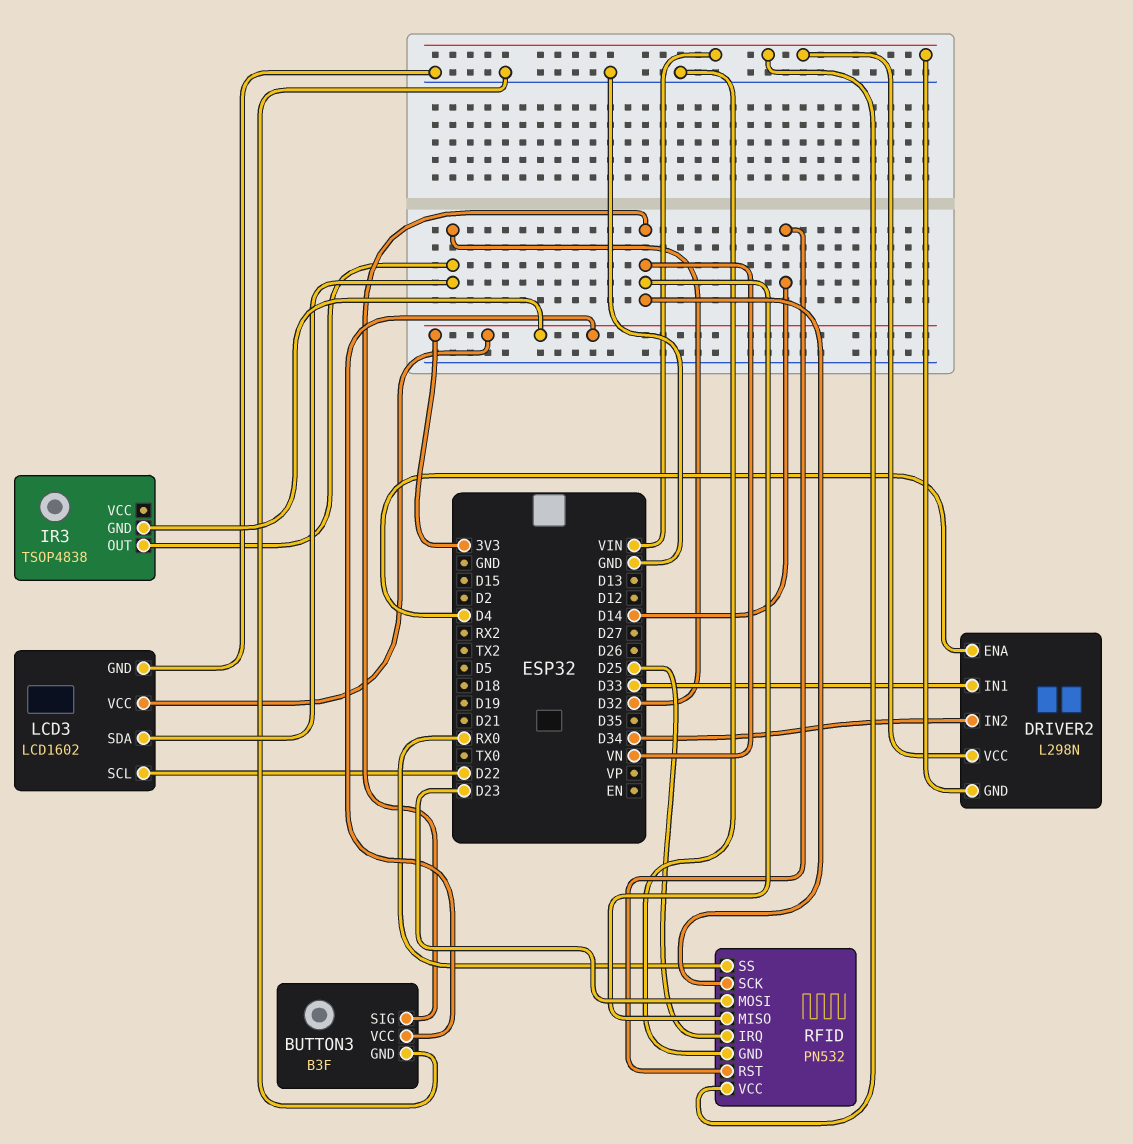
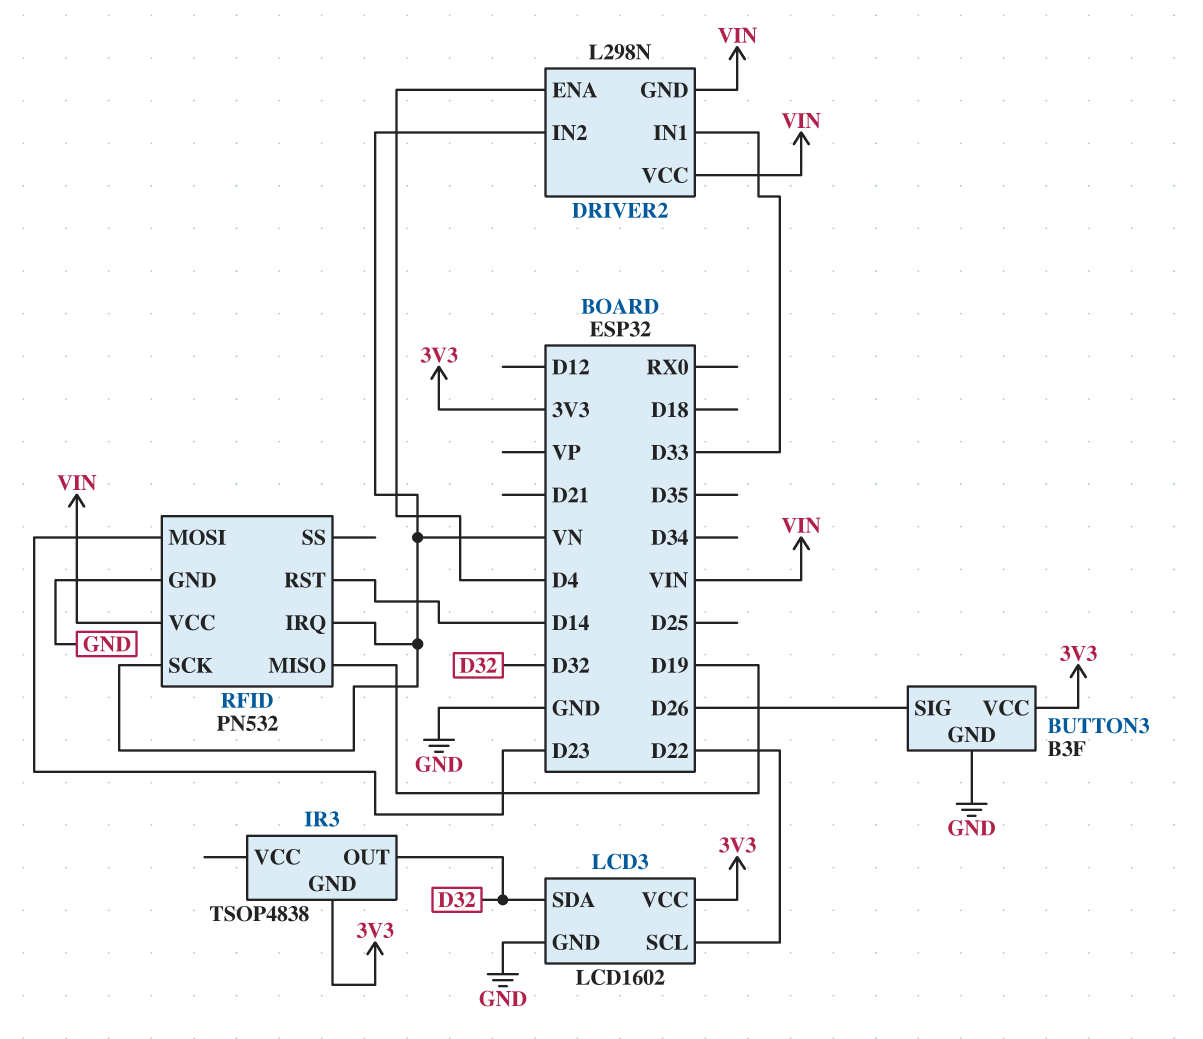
BUTTON3 pin SIG: VN -> D26
DRIVER2 pin IN2: D34 -> VN
RFID pin IRQ: D25 -> VN
RFID pin MISO: VN -> D19
RFID pin SS: RX0 -> none

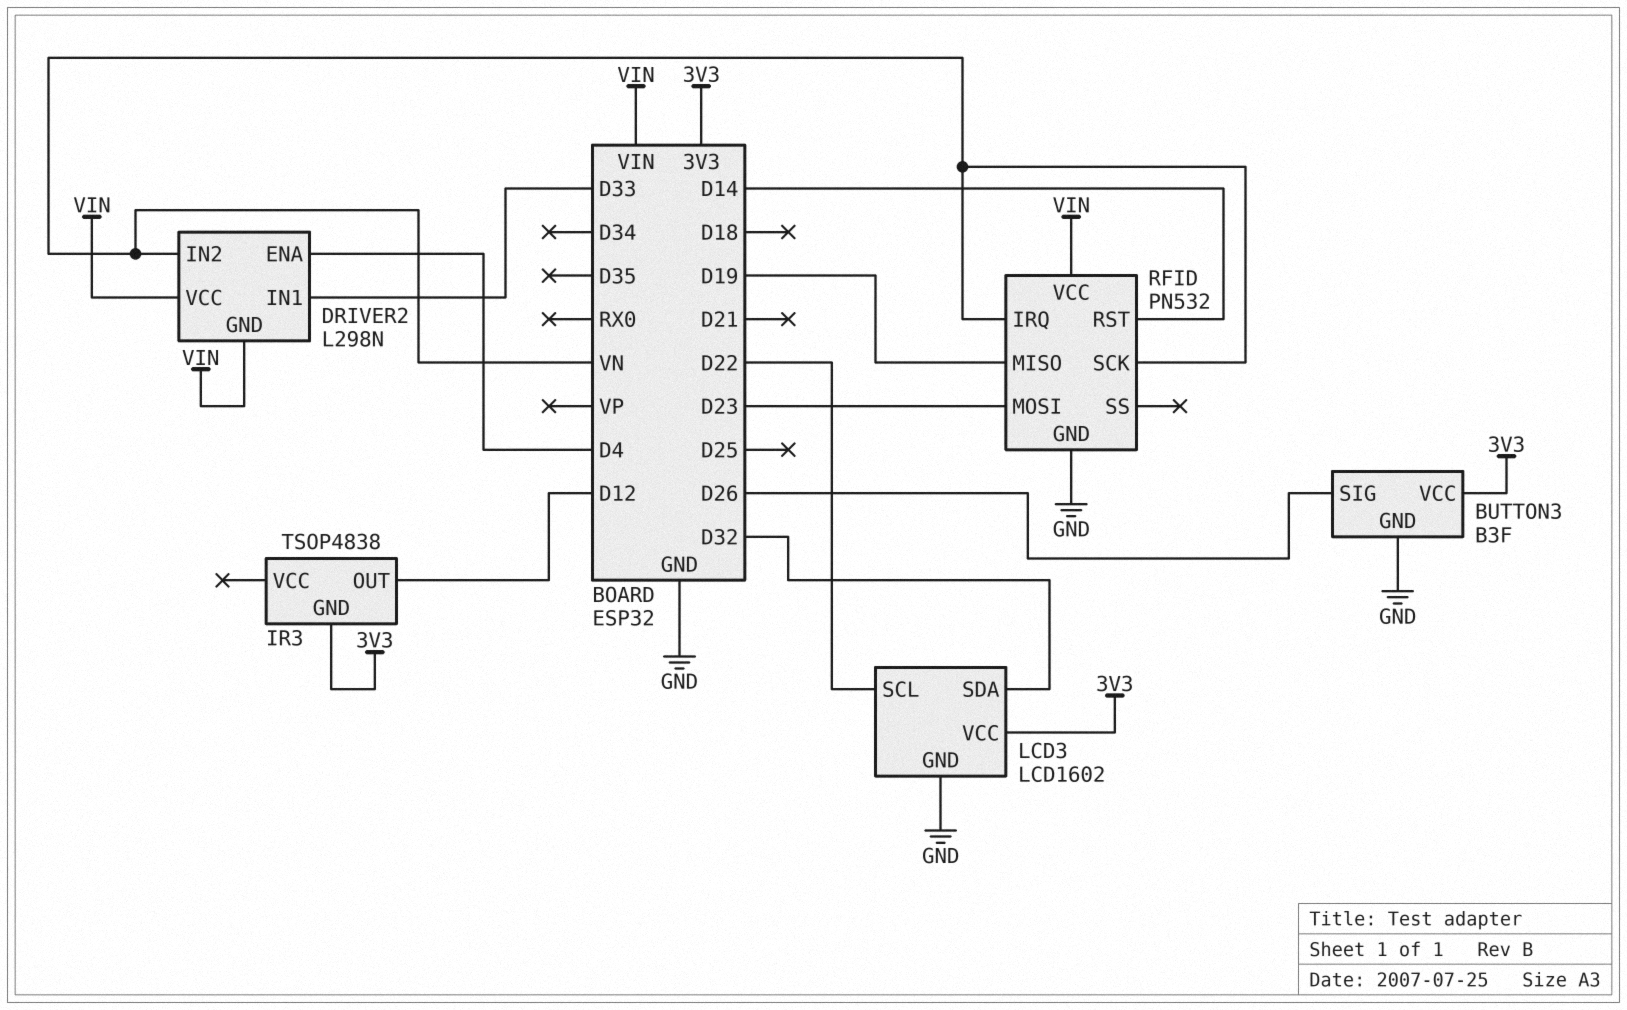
IR3 pin OUT: D32 -> D12

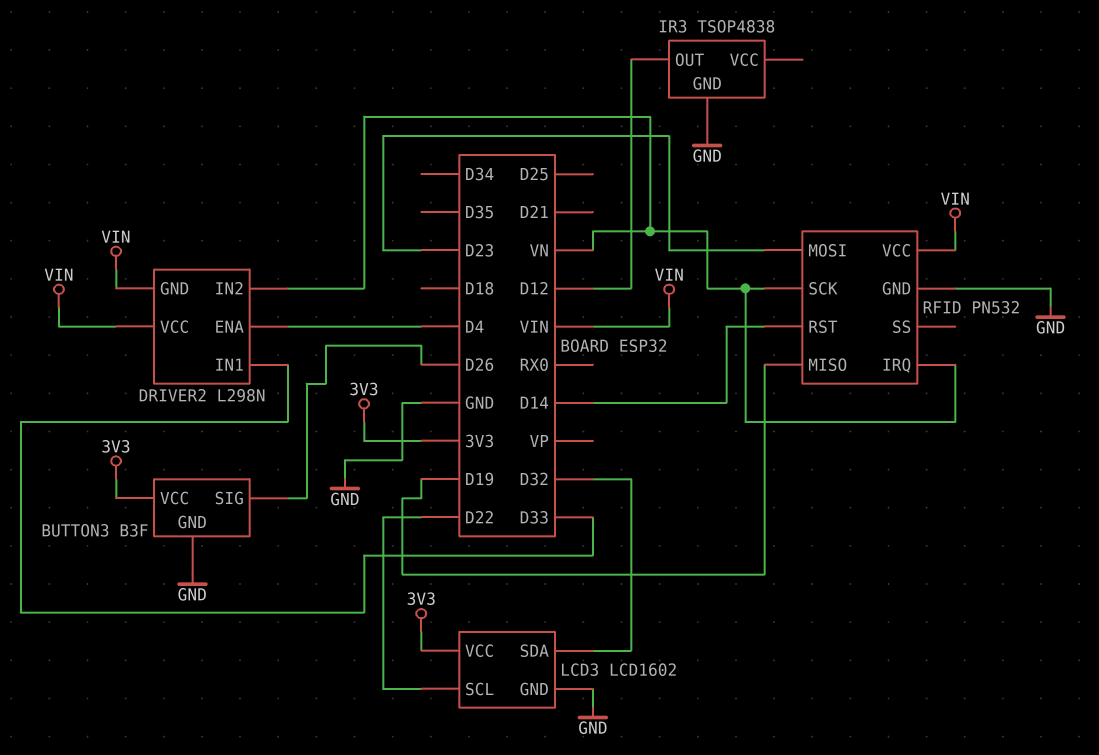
IR3 pin GND: 3V3 -> GND

